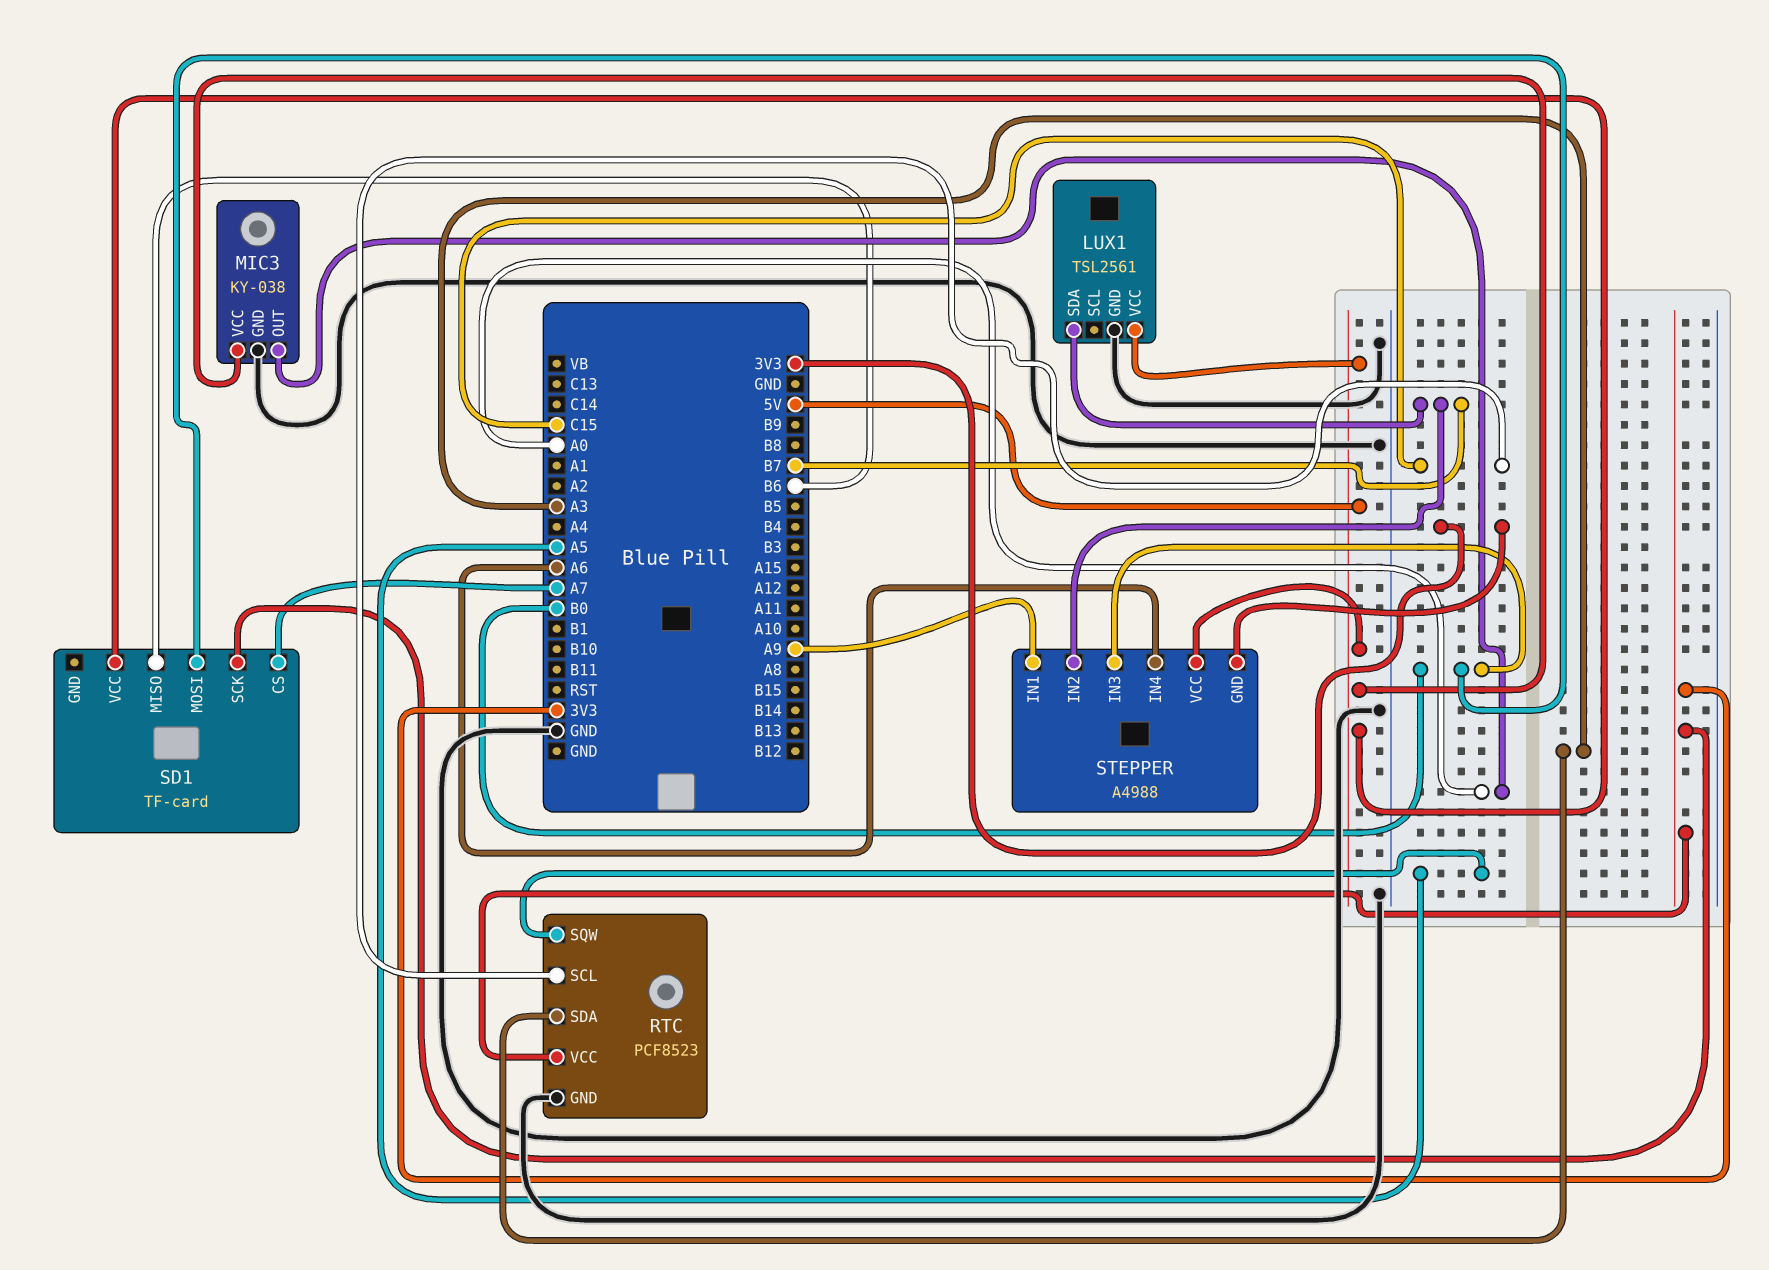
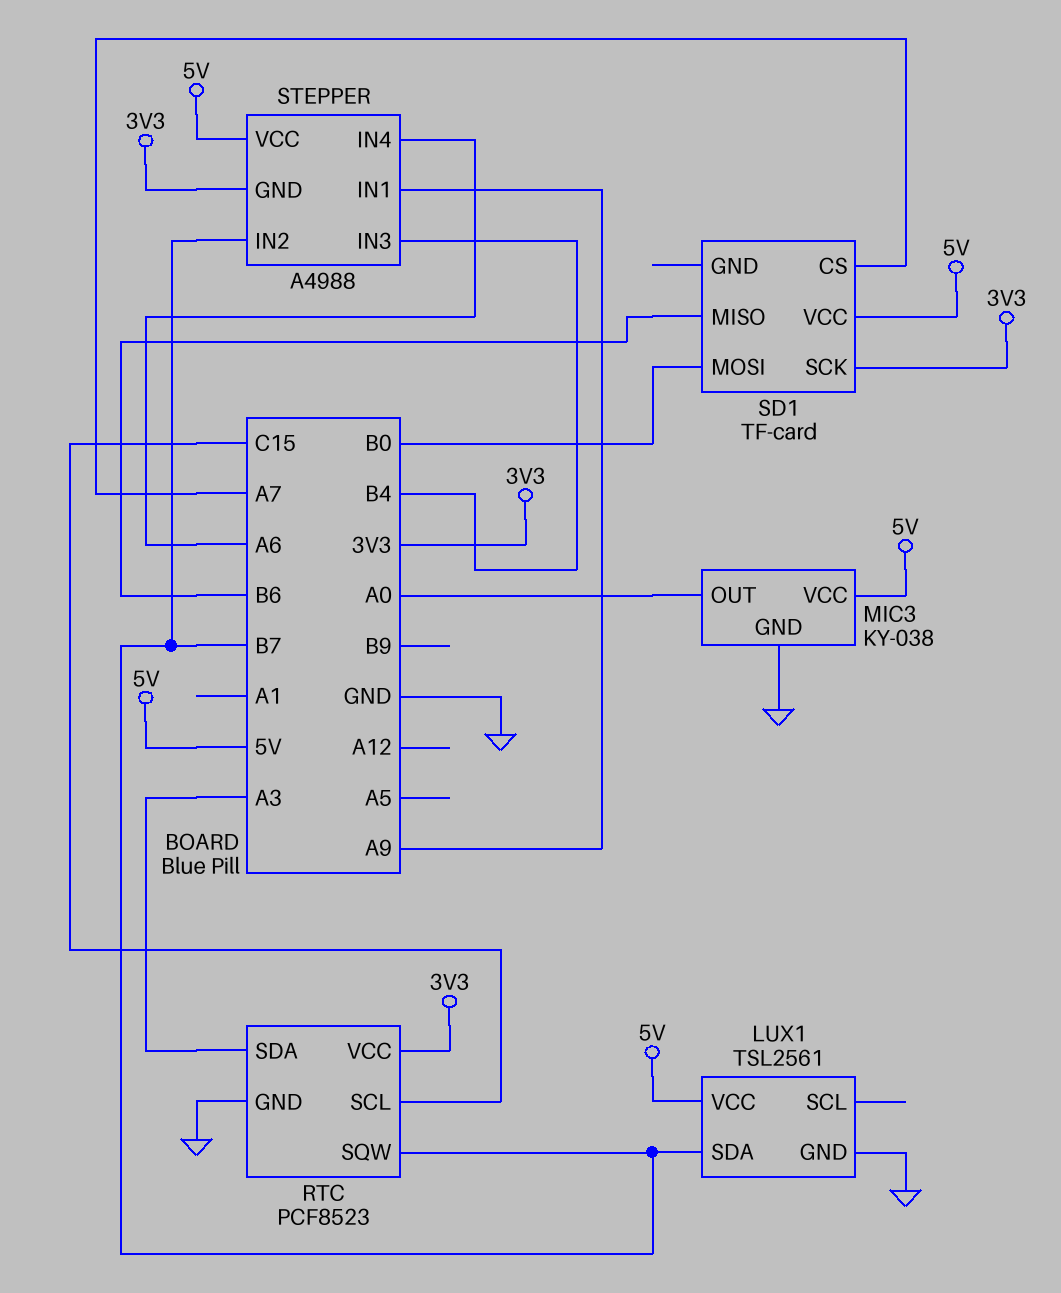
RTC pin SQW: A5 -> B7
STEPPER pin IN3: B0 -> B4

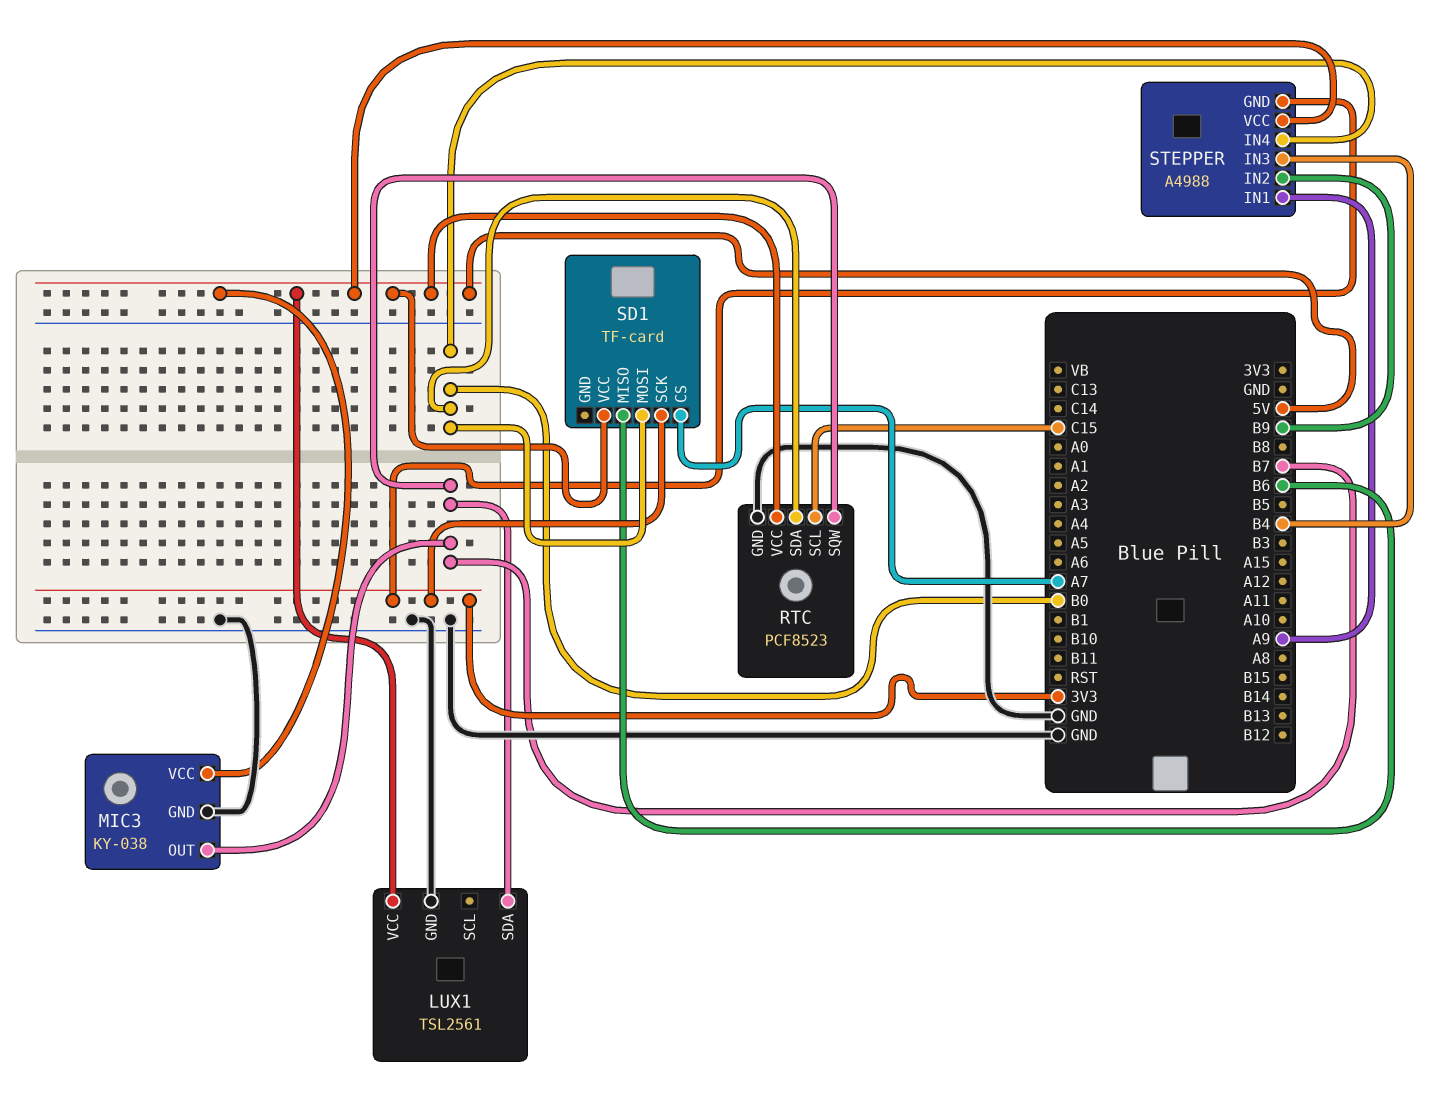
MIC3 pin OUT: A0 -> B7
RTC pin SDA: A3 -> B0
RTC pin VCC: 3V3 -> 5V
STEPPER pin IN2: B7 -> B9
STEPPER pin IN4: A6 -> B0

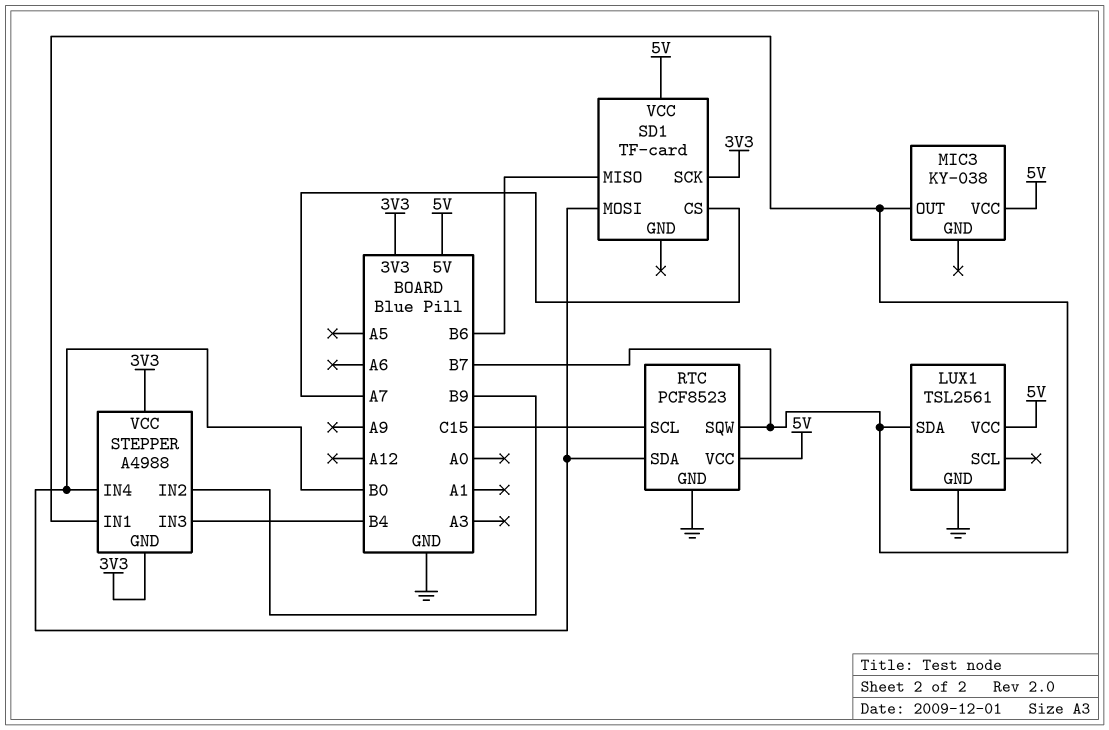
MIC3 pin GND: GND -> none
STEPPER pin IN1: A9 -> B7
STEPPER pin VCC: 5V -> 3V3

